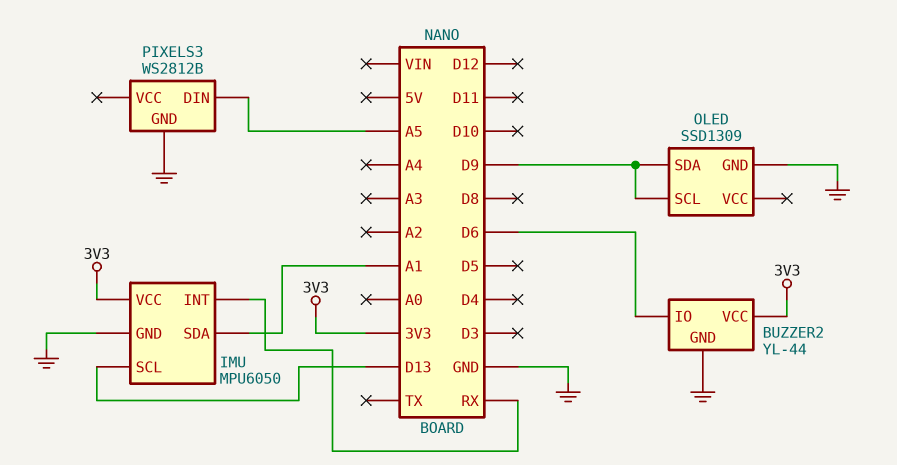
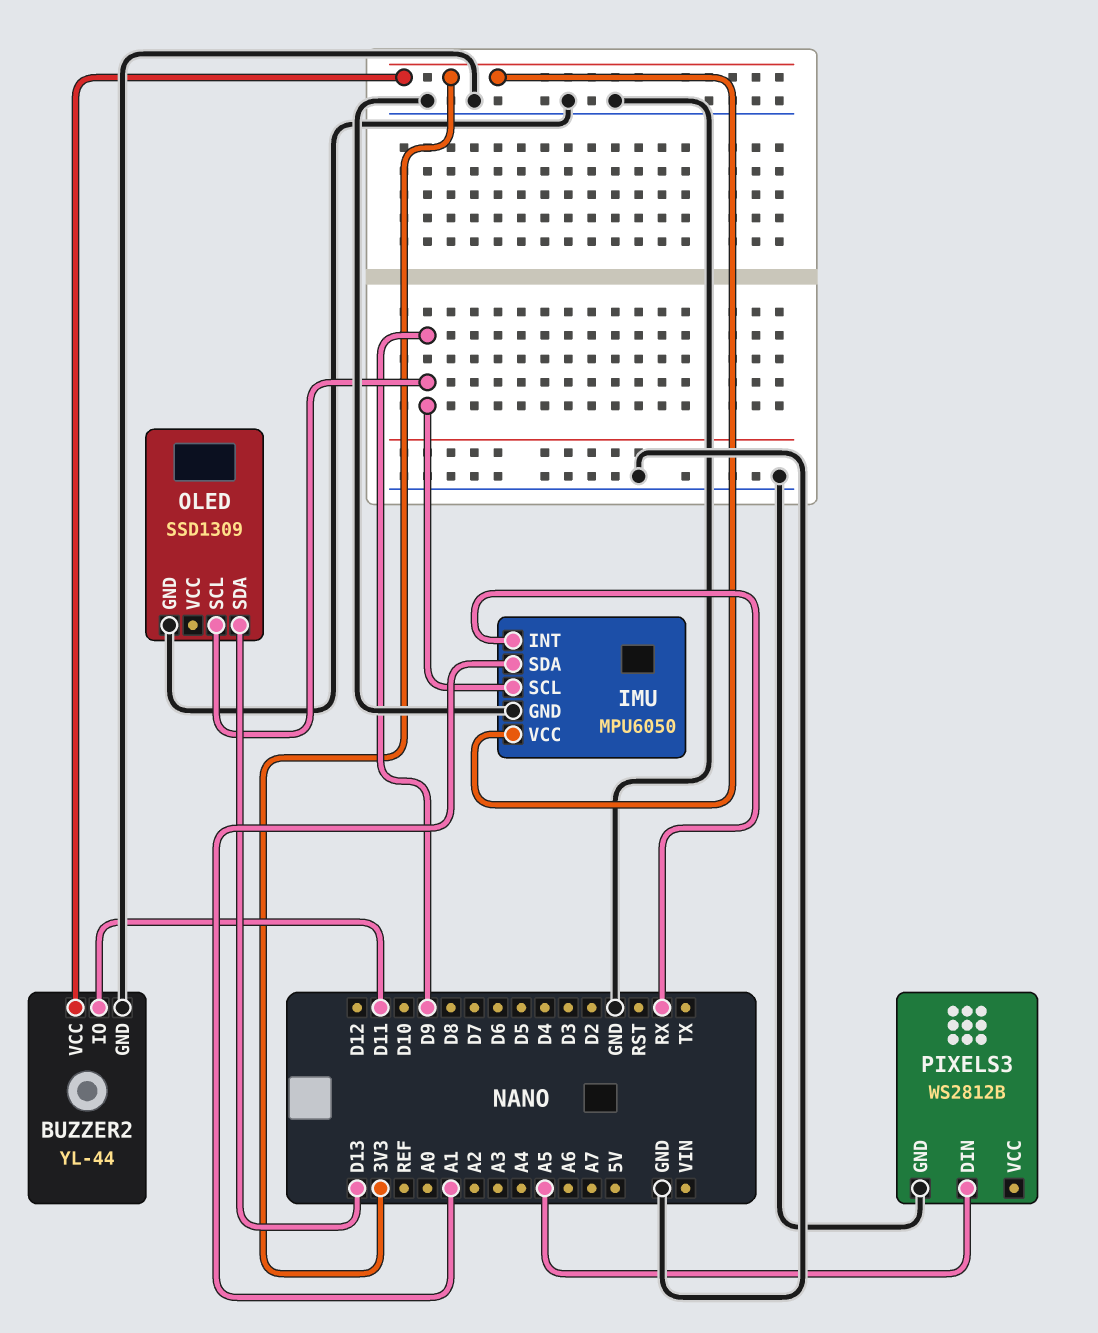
BUZZER2 pin IO: D6 -> D11
IMU pin SCL: D13 -> D9
OLED pin SDA: D9 -> D13

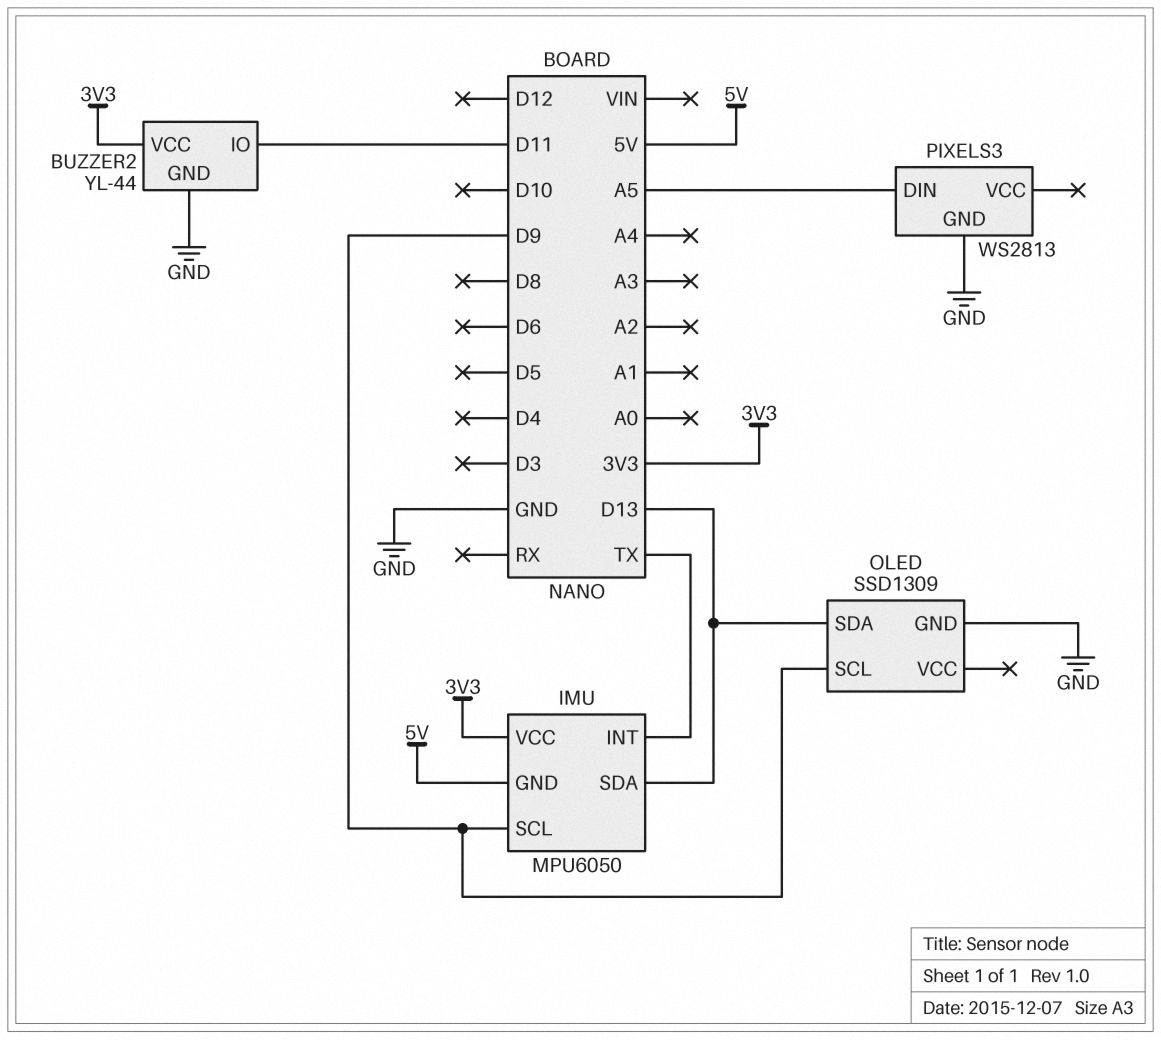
IMU pin GND: GND -> 5V
IMU pin INT: RX -> TX
IMU pin SDA: A1 -> D13
PIXELS3: WS2812B -> WS2813

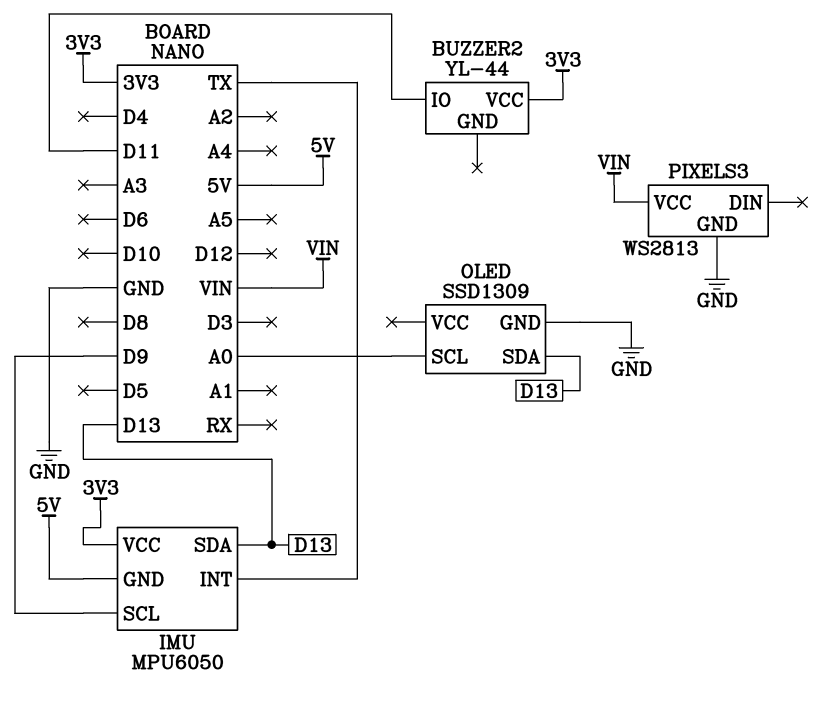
BUZZER2 pin GND: GND -> none
OLED pin SCL: D9 -> A0
PIXELS3 pin DIN: A5 -> none
PIXELS3 pin VCC: none -> VIN

